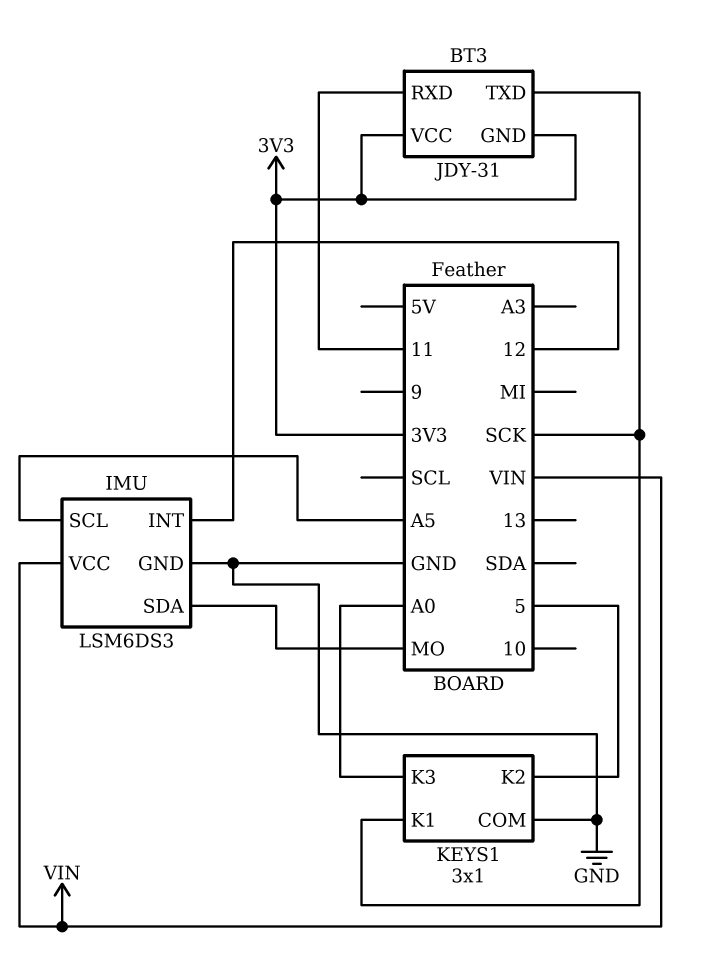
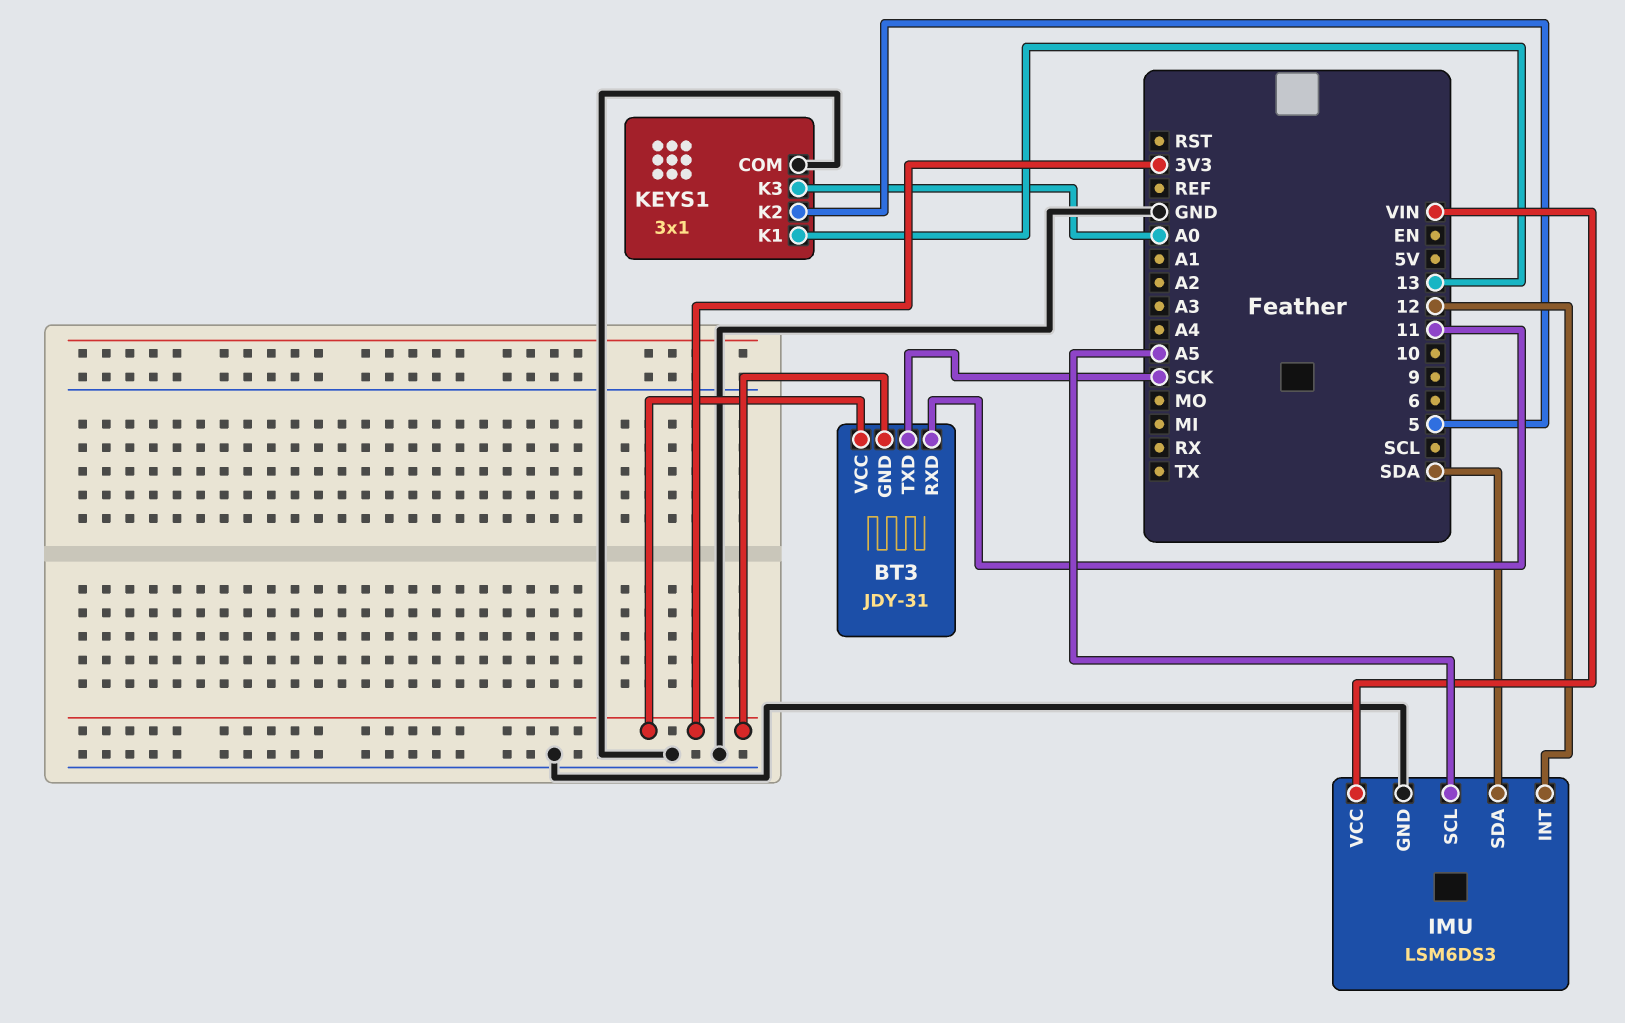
IMU pin SDA: MO -> SDA
KEYS1 pin K1: SCK -> 13

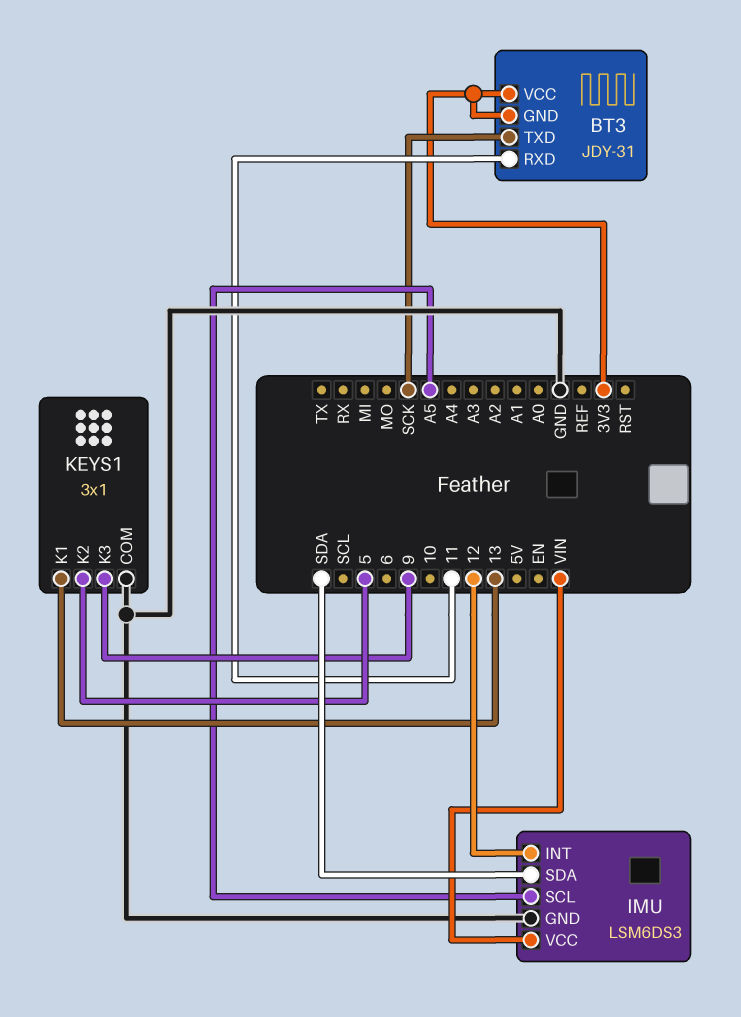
KEYS1 pin K3: A0 -> 9

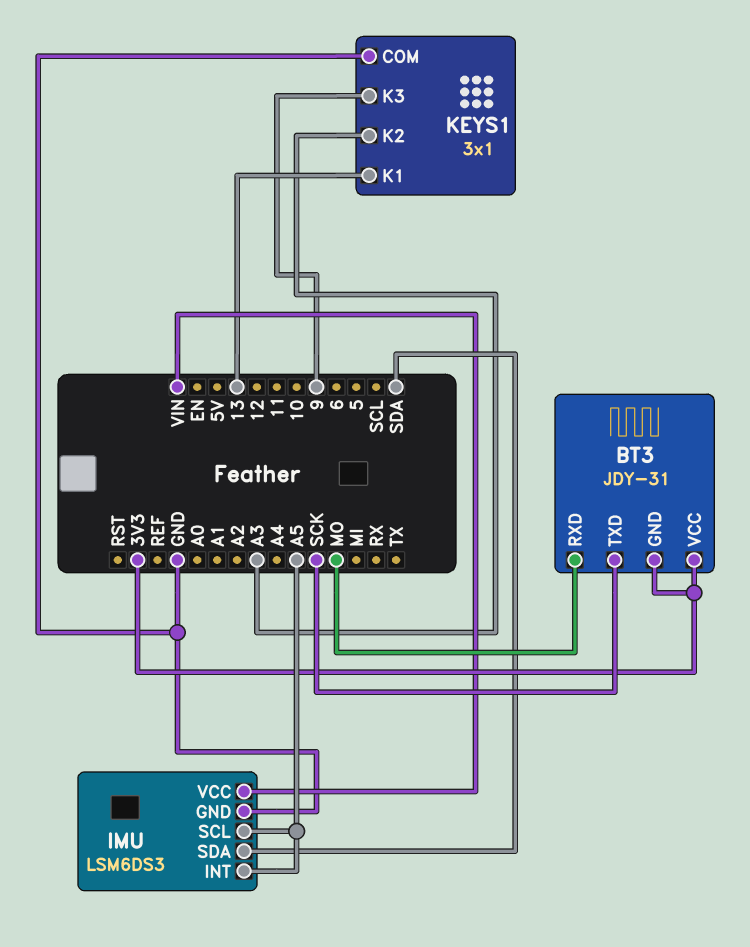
BT3 pin RXD: 11 -> MO
IMU pin INT: 12 -> A5
KEYS1 pin K2: 5 -> A3

